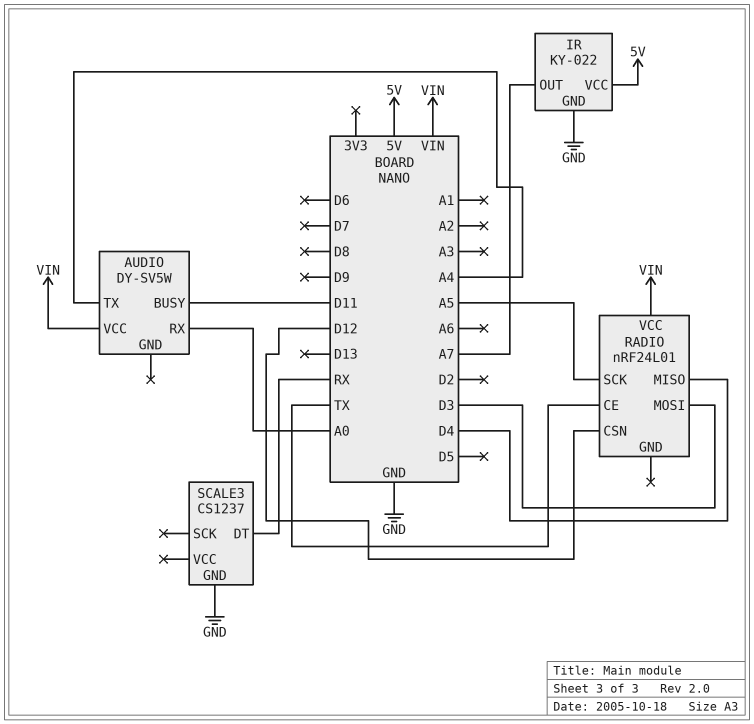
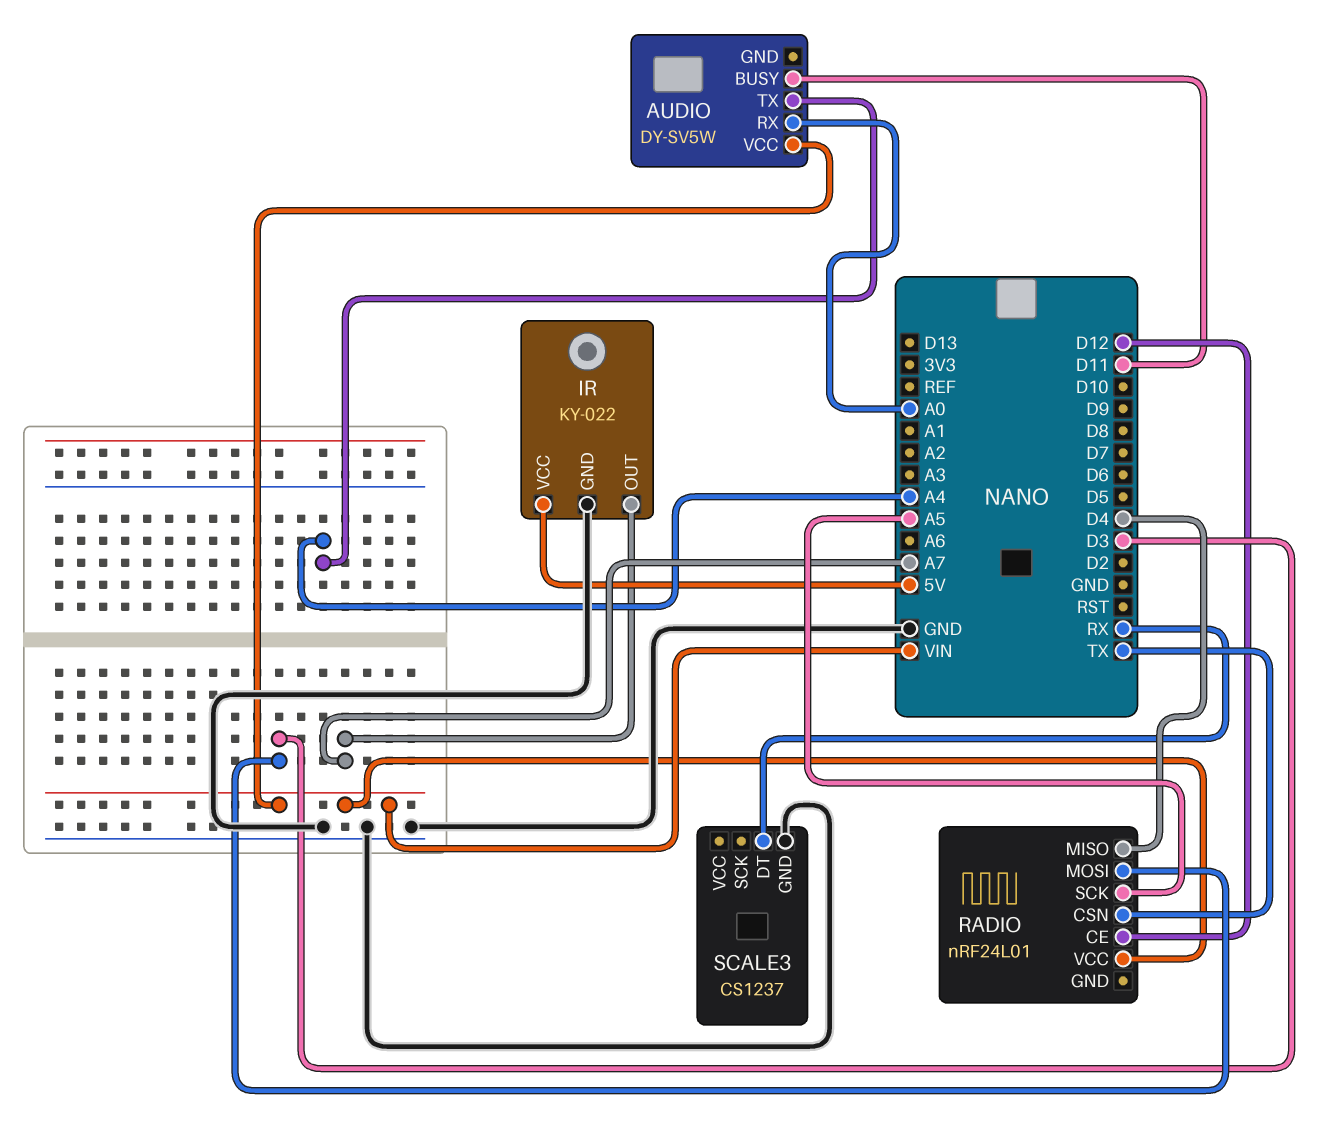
RADIO pin CE: TX -> D12
RADIO pin CSN: D12 -> TX

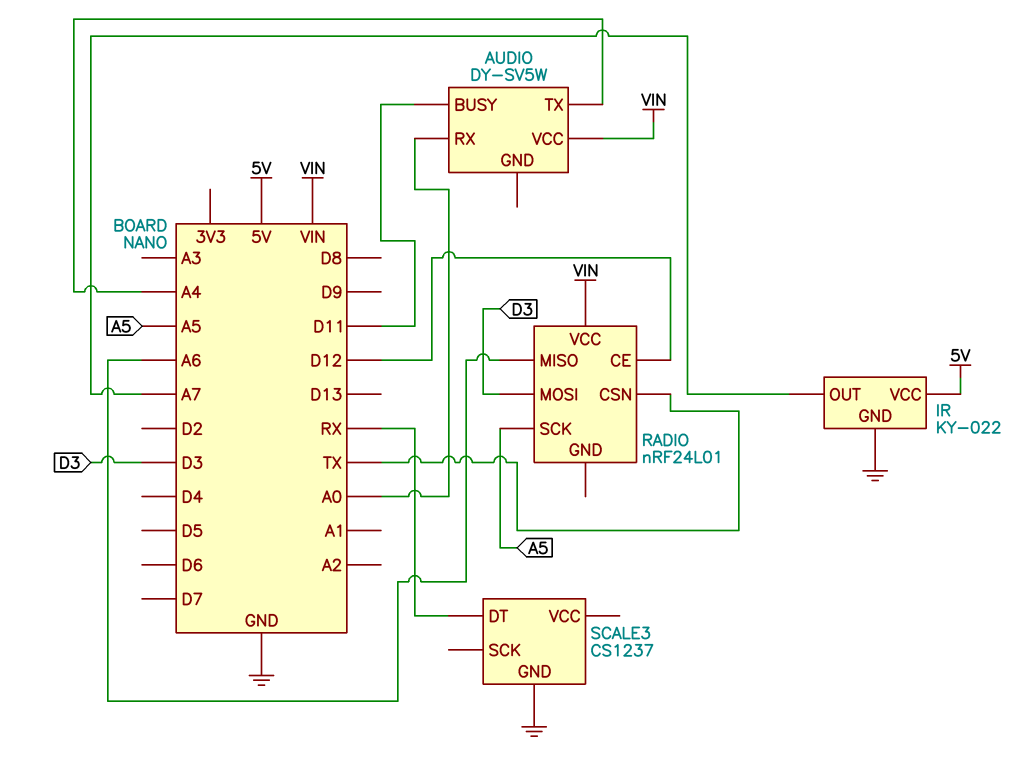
RADIO pin MISO: D4 -> A6

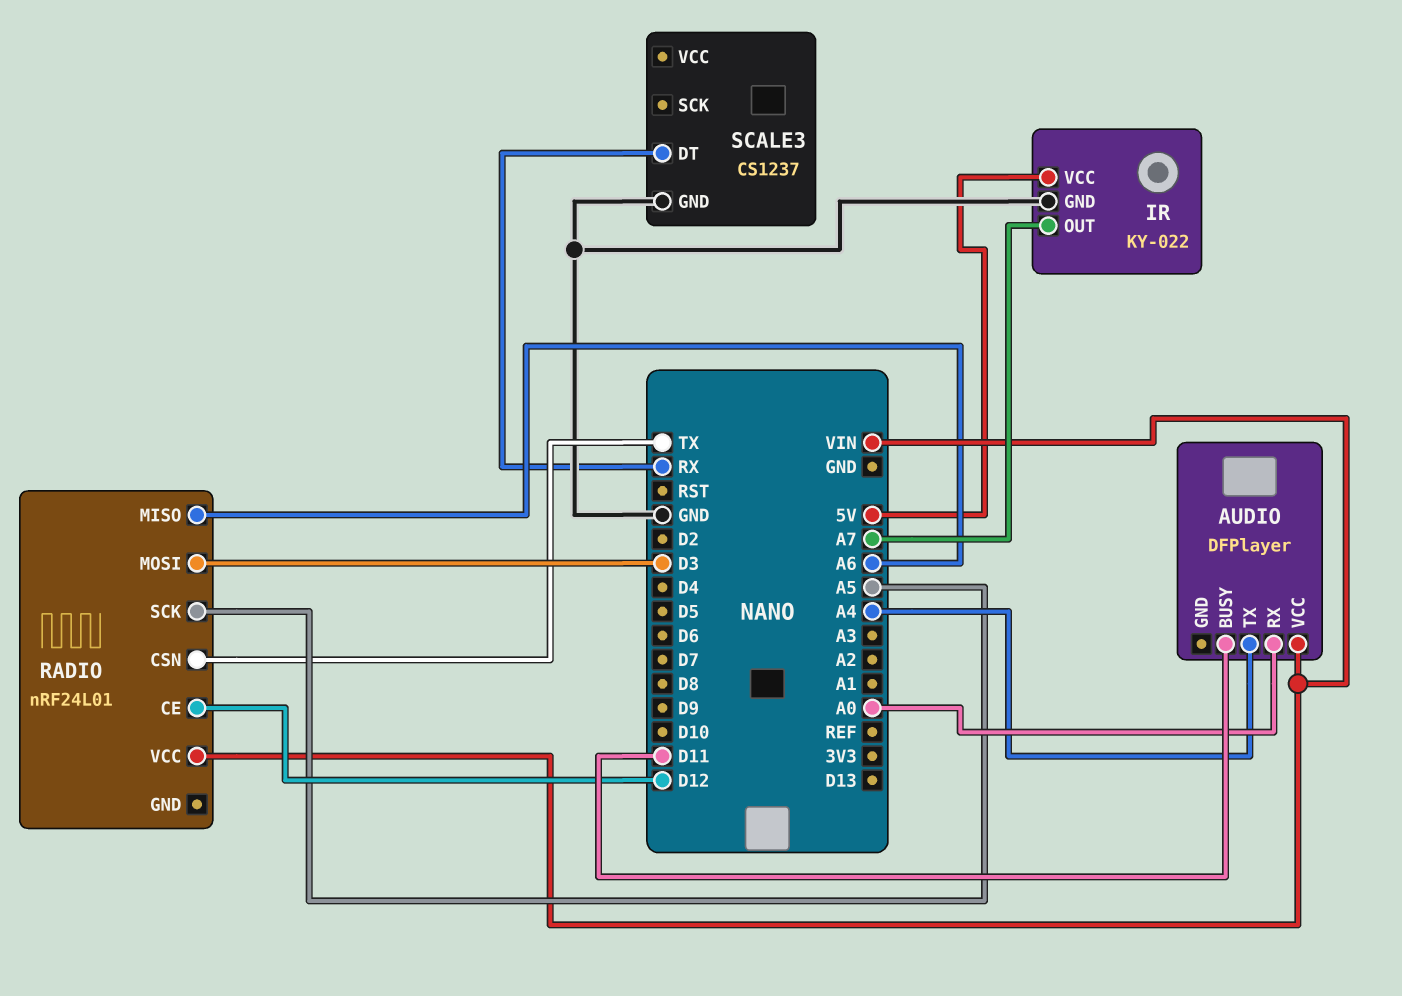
AUDIO: DY-SV5W -> DFPlayer

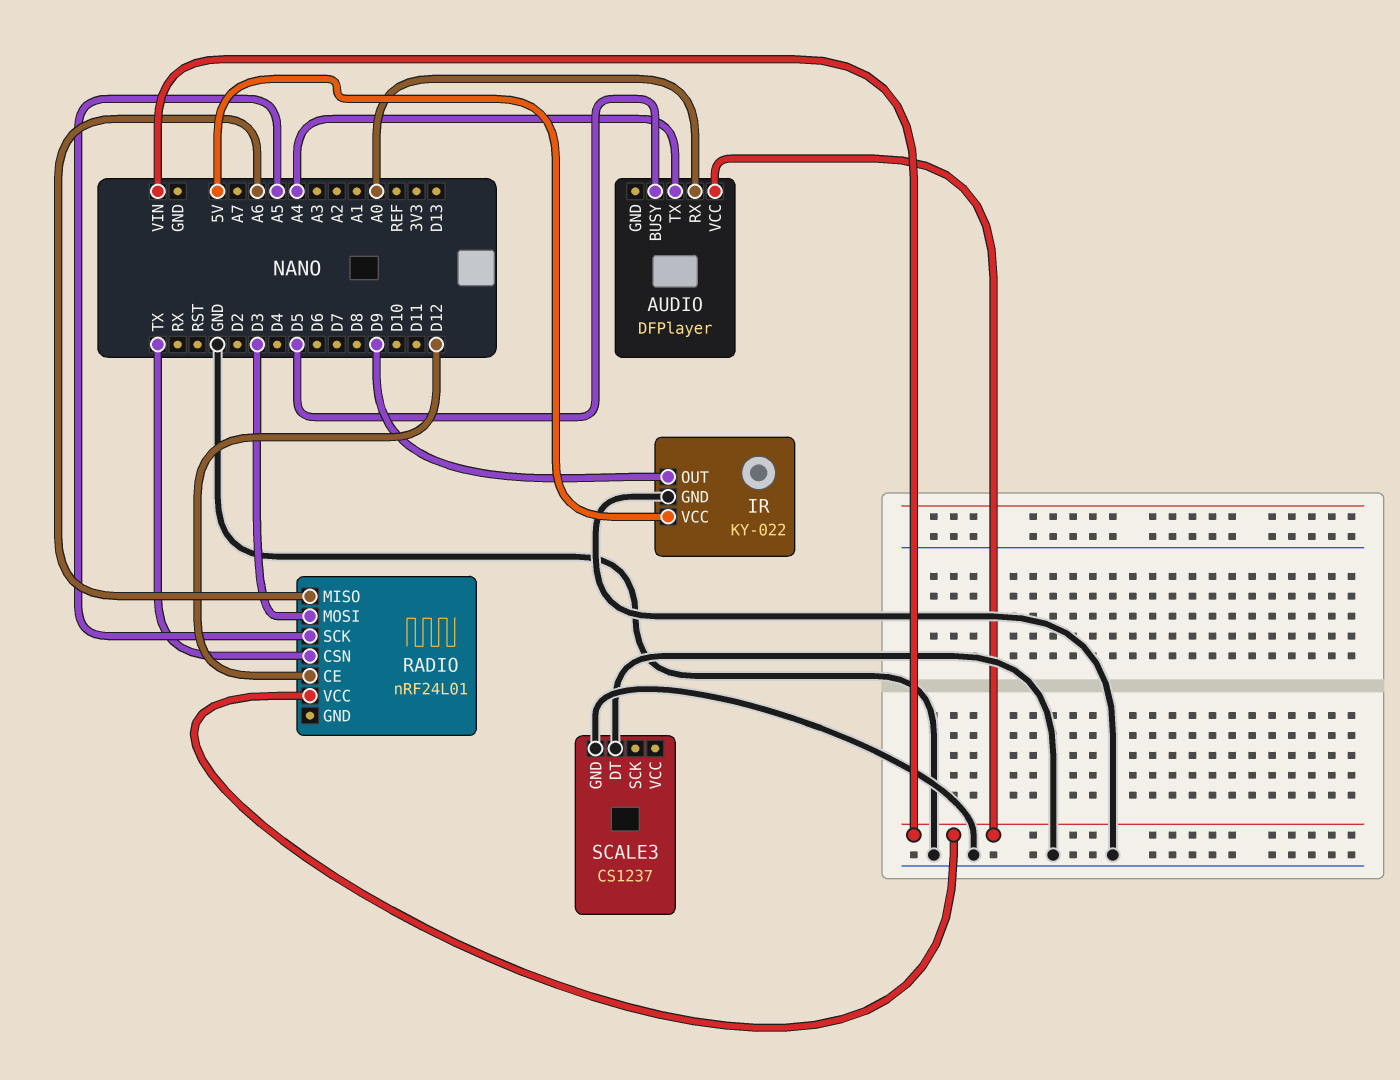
AUDIO pin BUSY: D11 -> D5
IR pin OUT: A7 -> D9
SCALE3 pin DT: RX -> GND

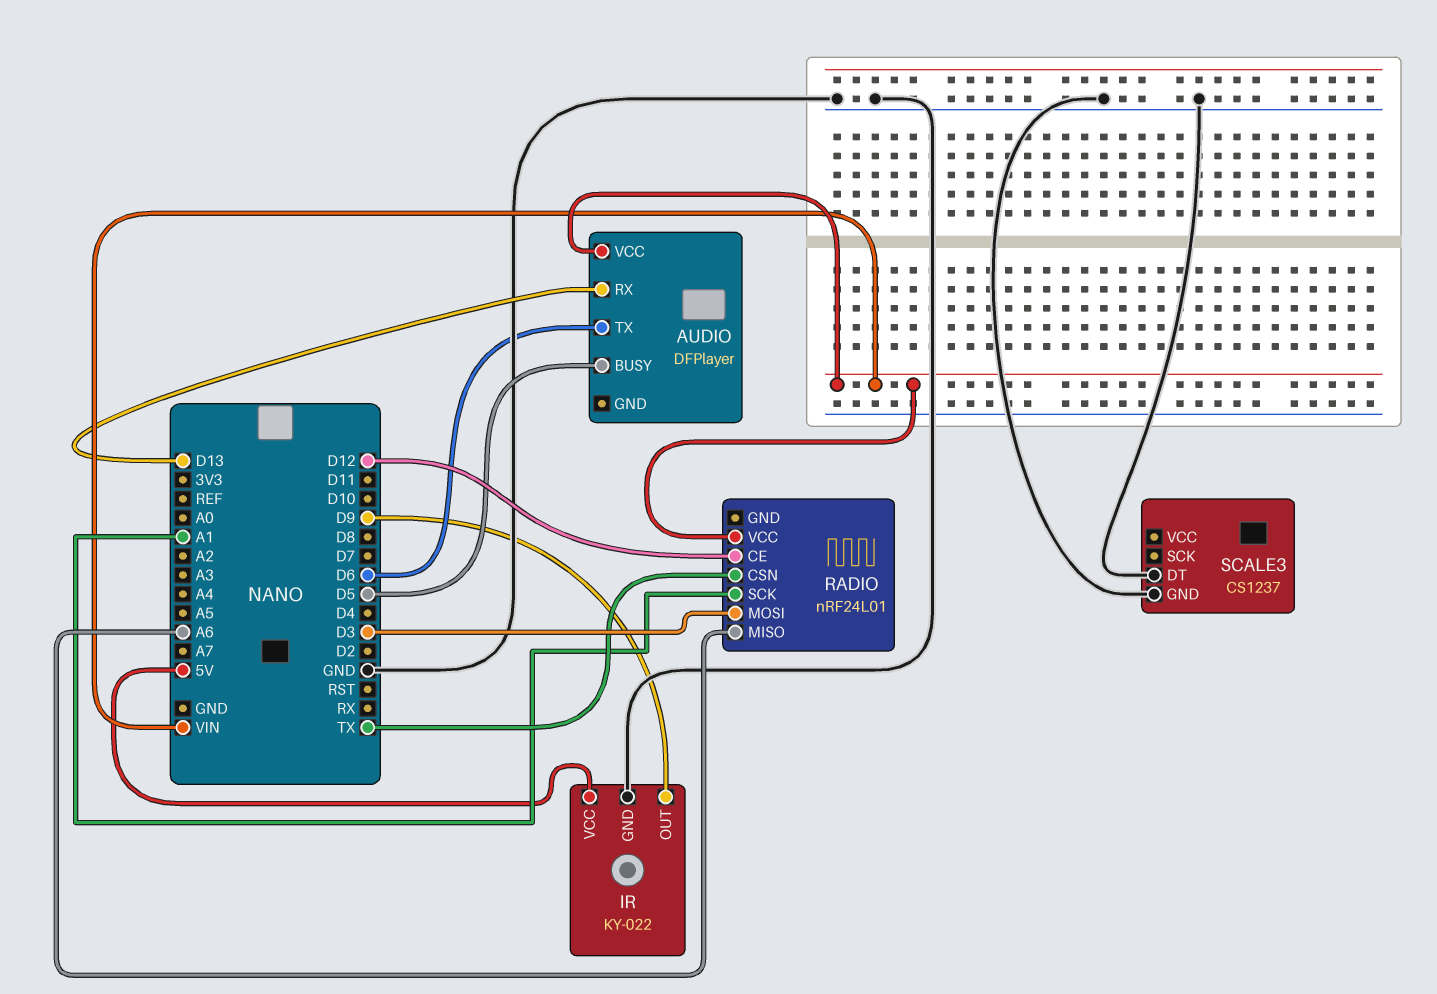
AUDIO pin RX: A0 -> D13
AUDIO pin TX: A4 -> D6
RADIO pin SCK: A5 -> A1

